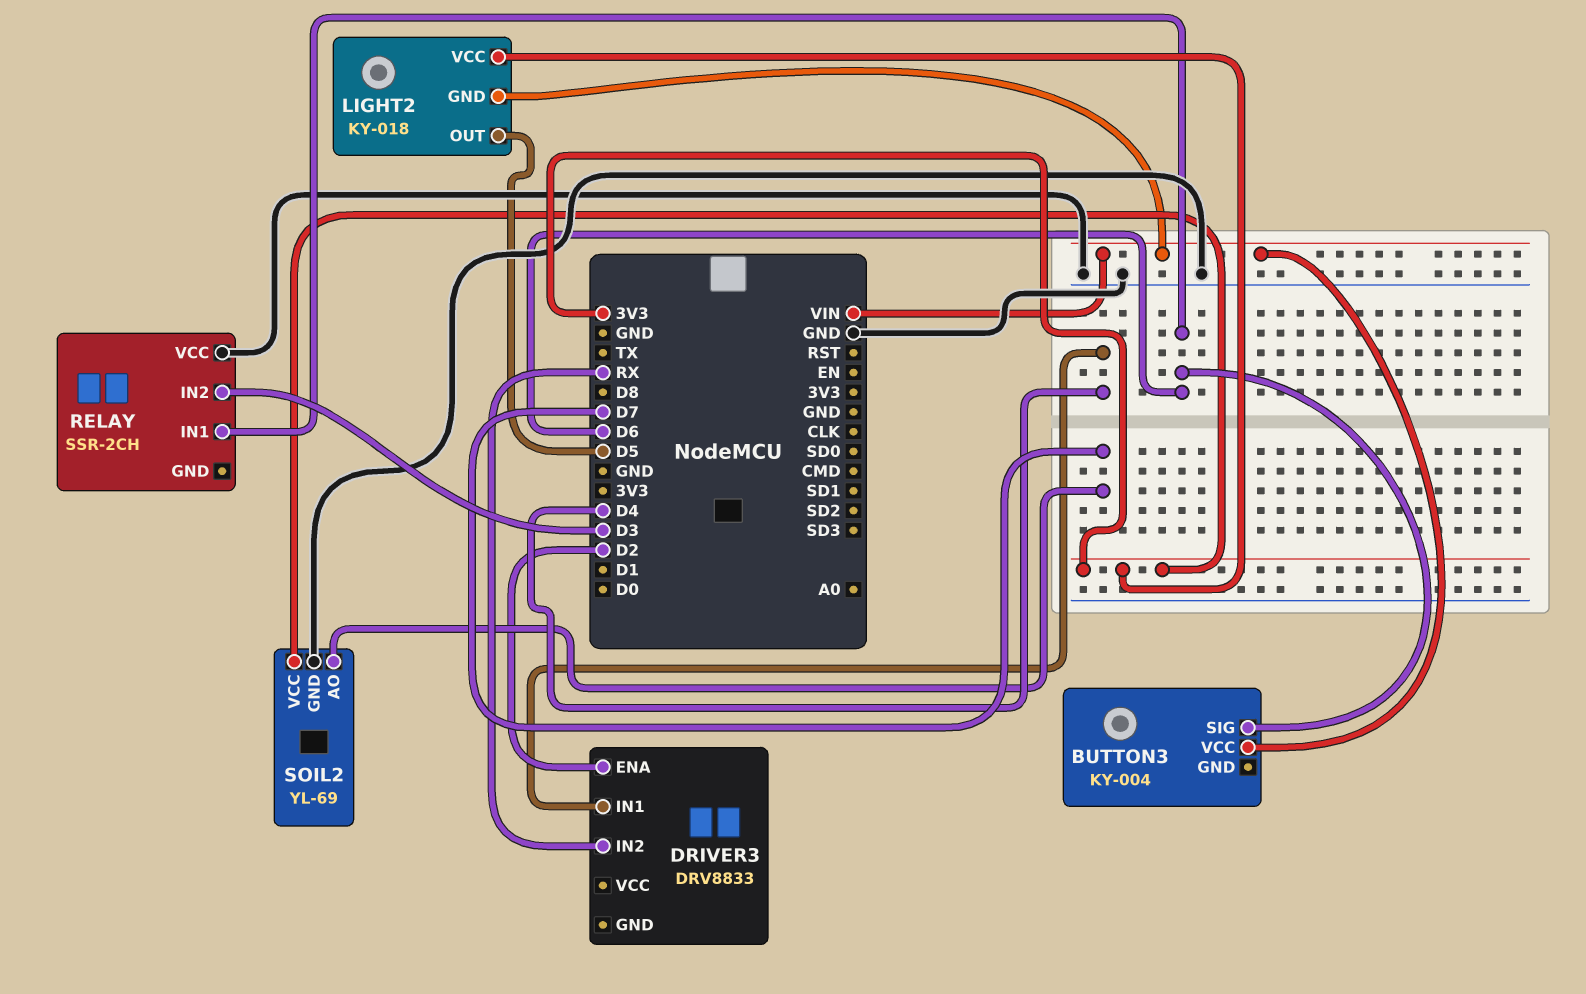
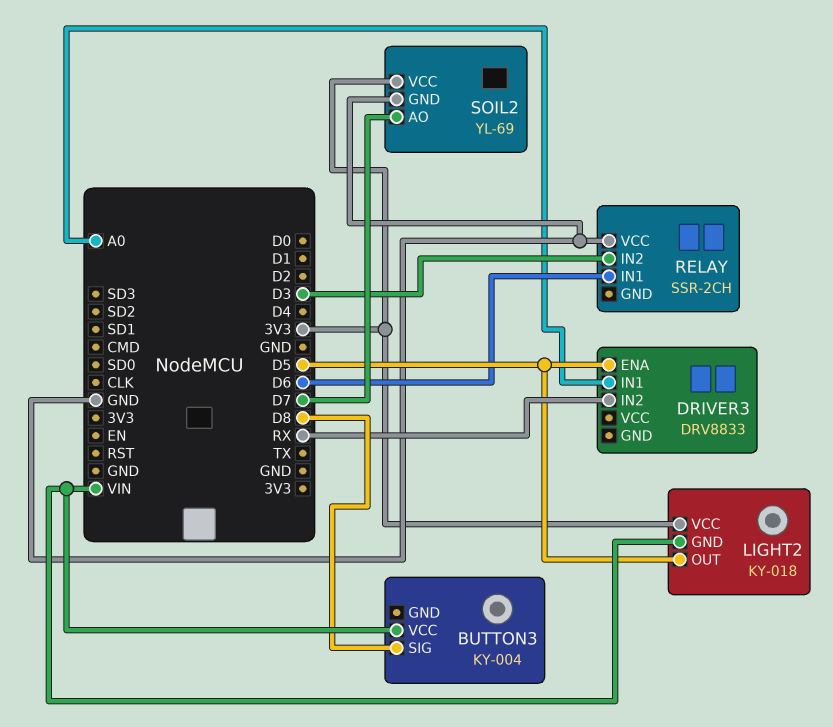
BUTTON3 pin SIG: D6 -> D8
DRIVER3 pin ENA: D2 -> D5
DRIVER3 pin IN1: D4 -> A0

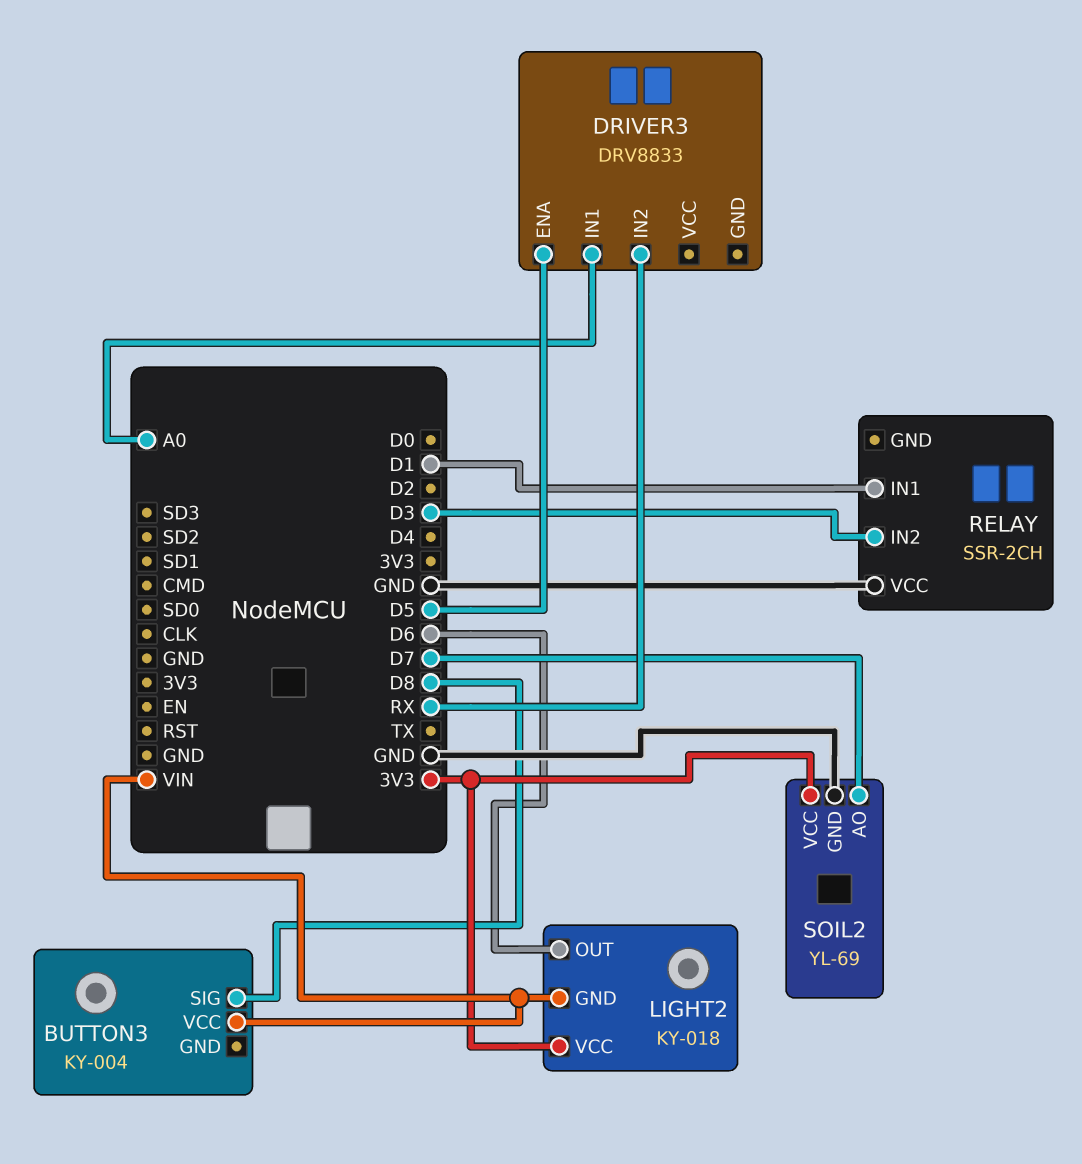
LIGHT2 pin OUT: D5 -> D6
RELAY pin IN1: D6 -> D1

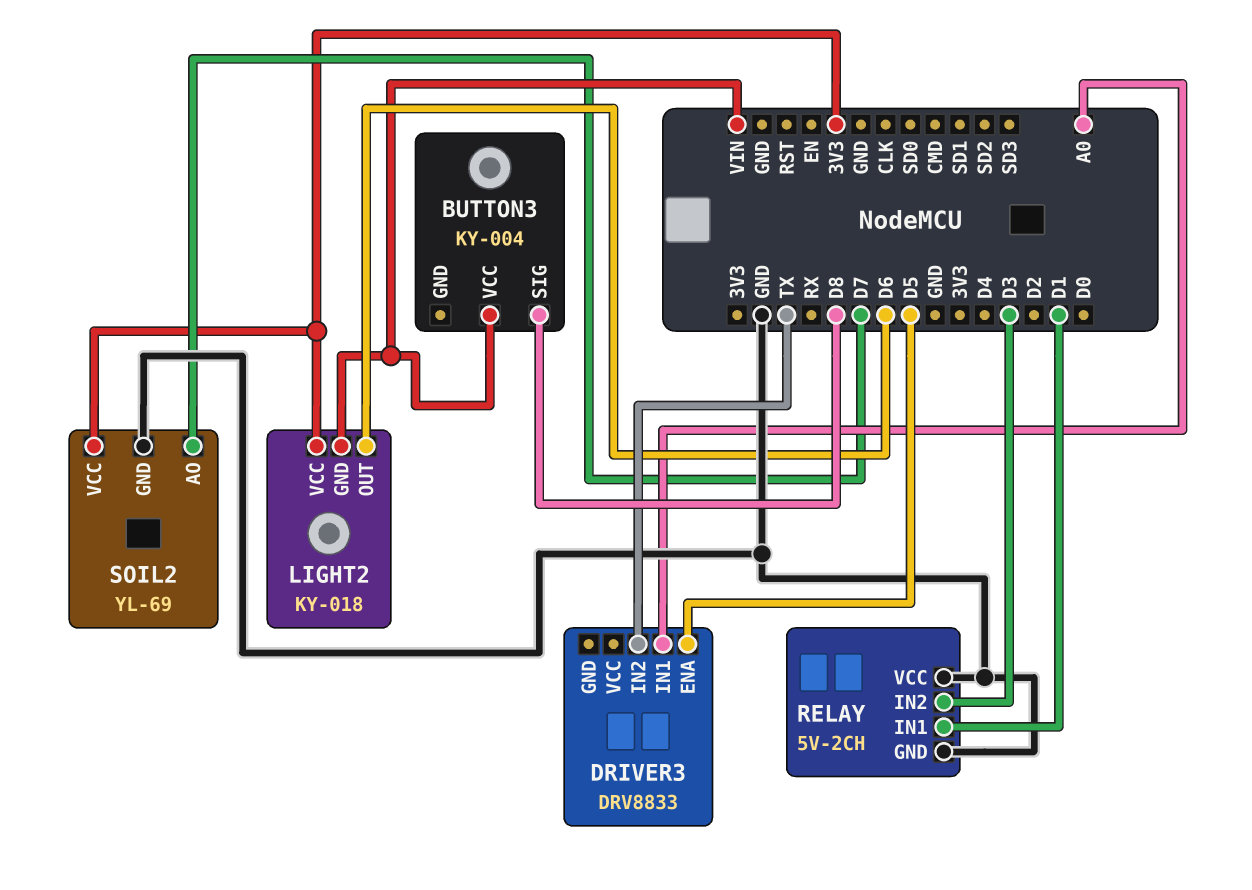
DRIVER3 pin IN2: RX -> TX
RELAY: SSR-2CH -> 5V-2CH
RELAY pin GND: none -> GND

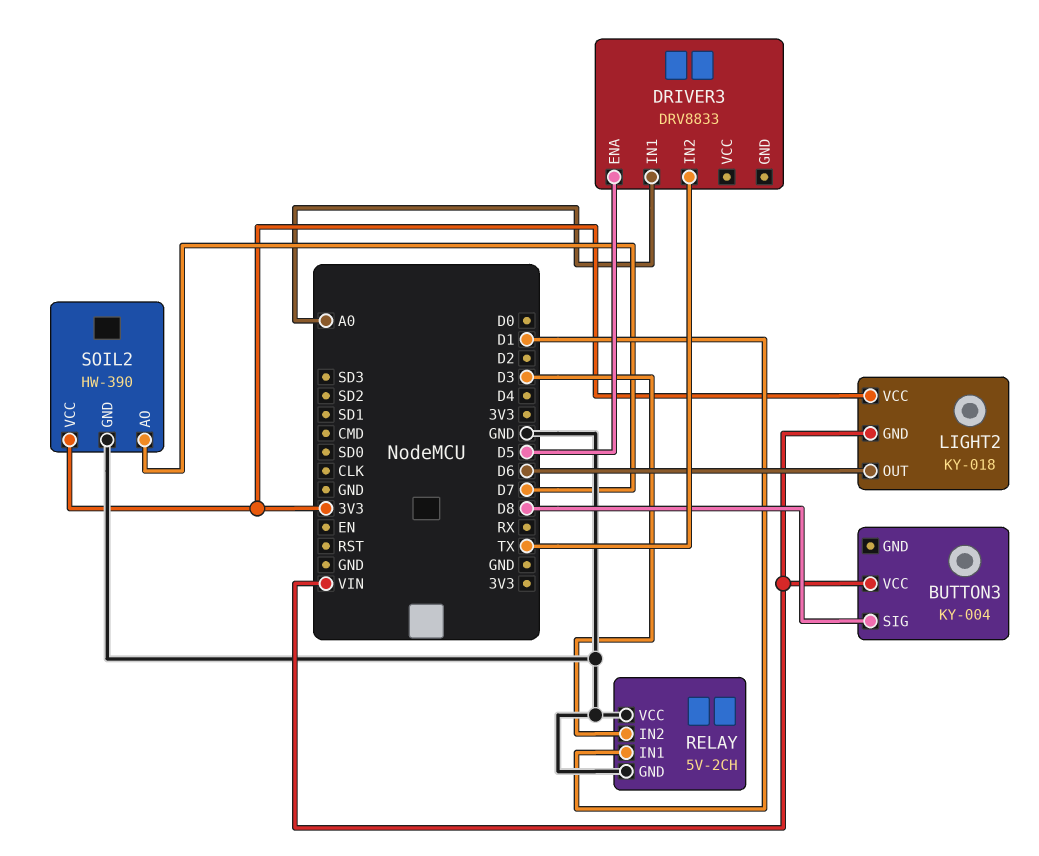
SOIL2: YL-69 -> HW-390

